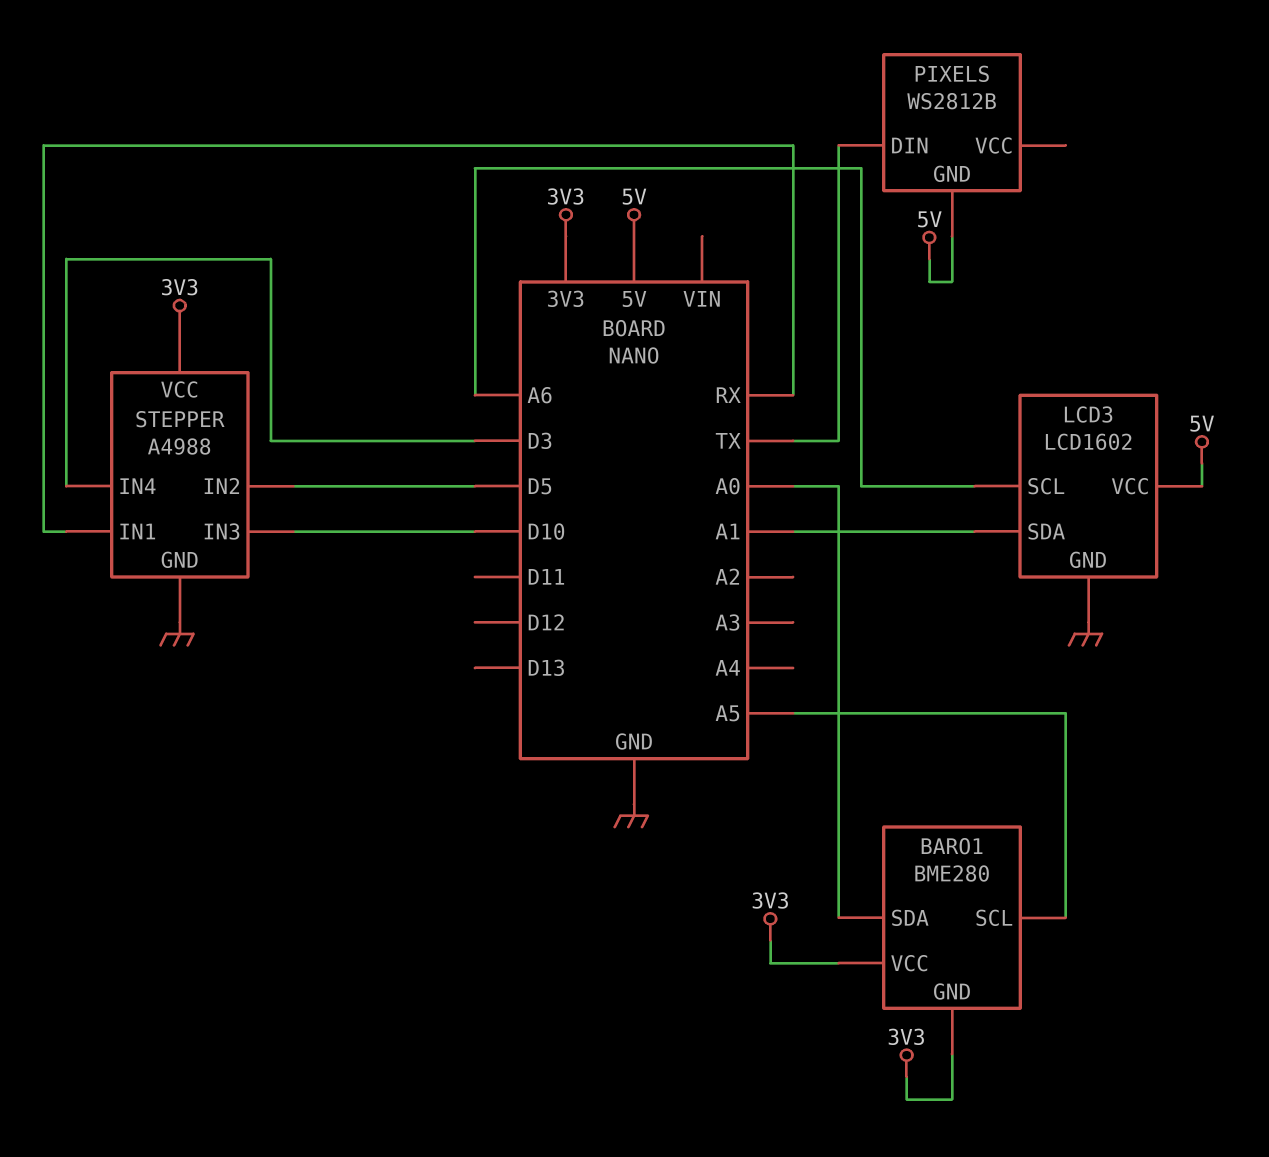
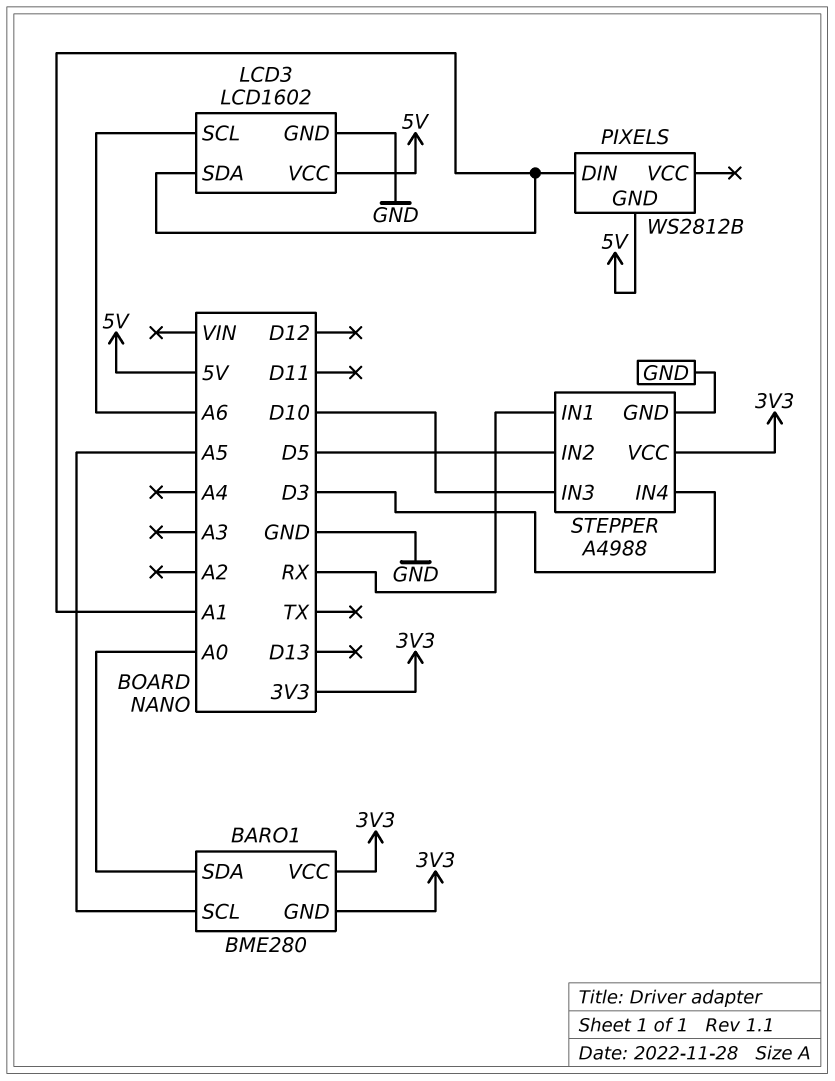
PIXELS pin DIN: TX -> A1

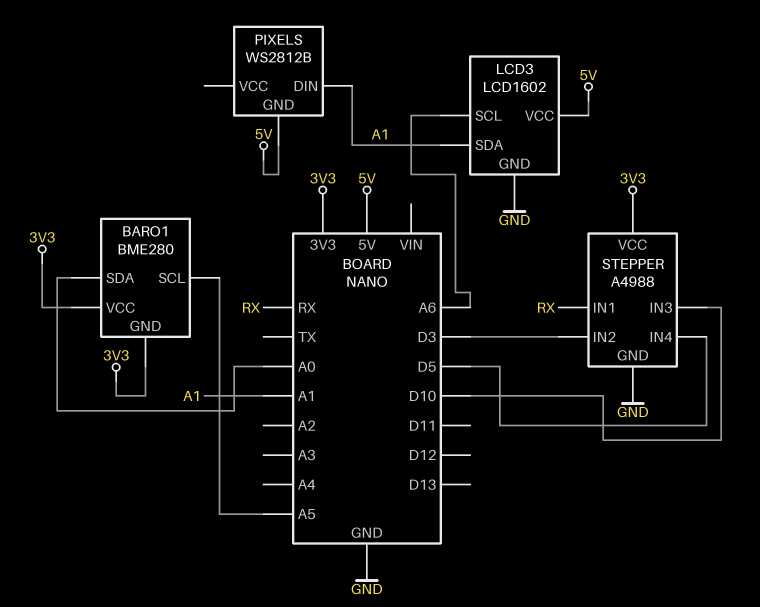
STEPPER pin IN2: D5 -> D3
STEPPER pin IN4: D3 -> D5

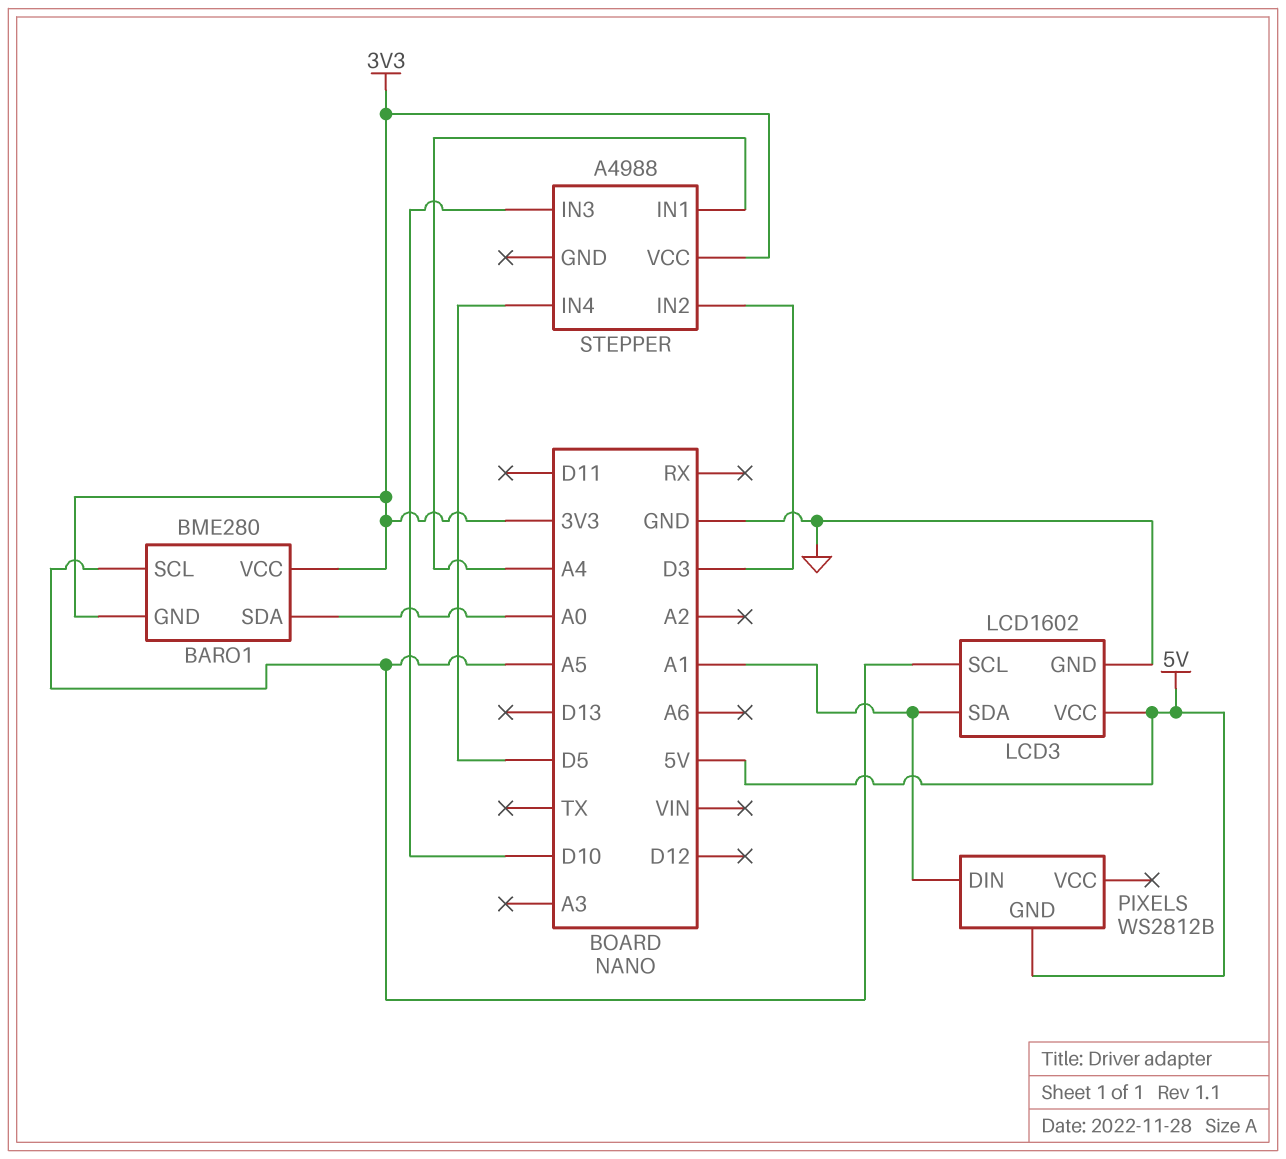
LCD3 pin SCL: A6 -> A5
STEPPER pin GND: GND -> none
STEPPER pin IN1: RX -> A4

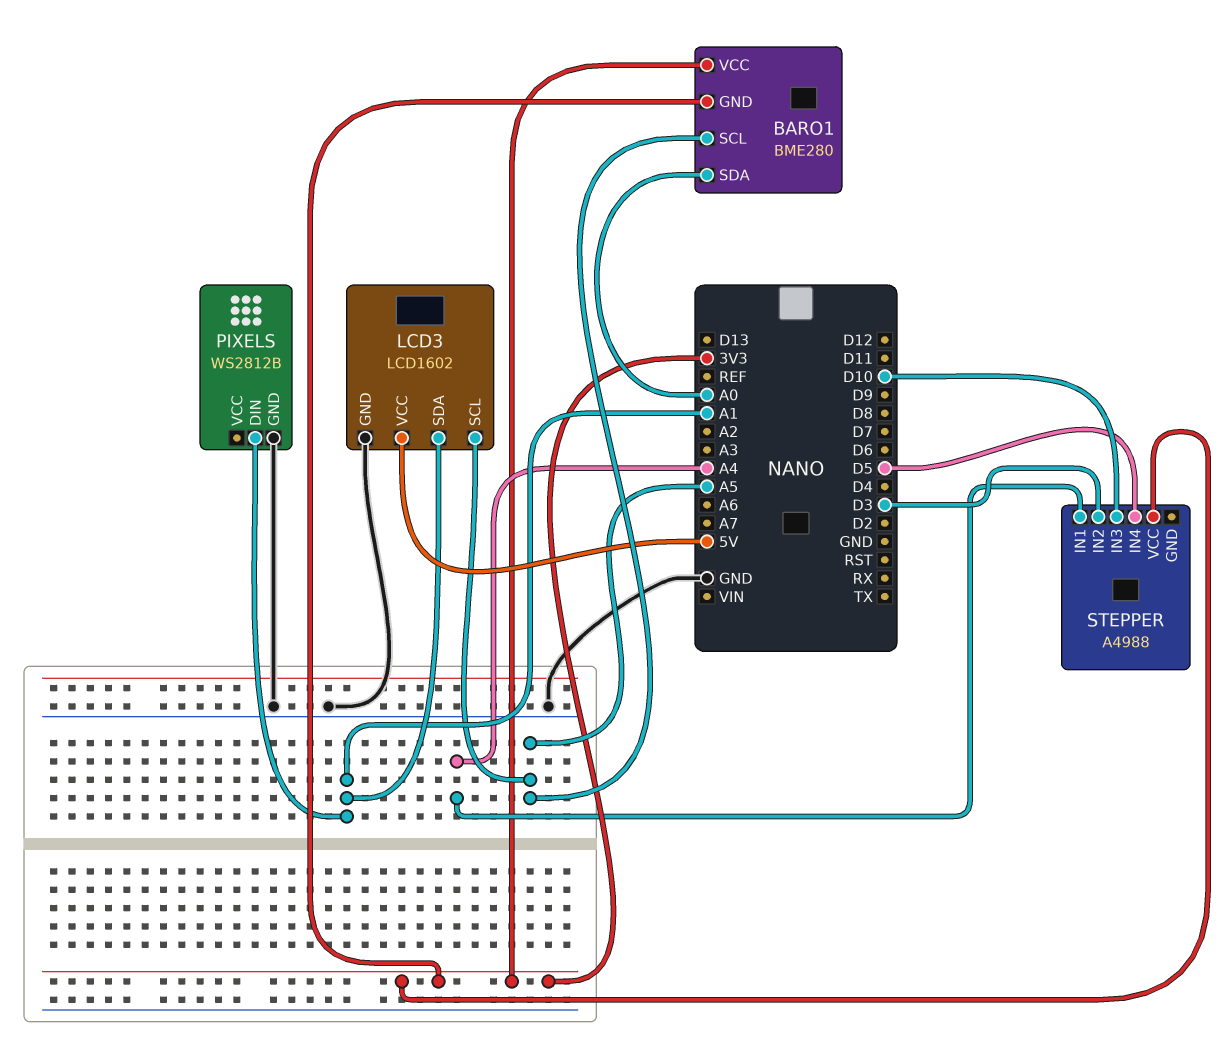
PIXELS pin GND: 5V -> GND

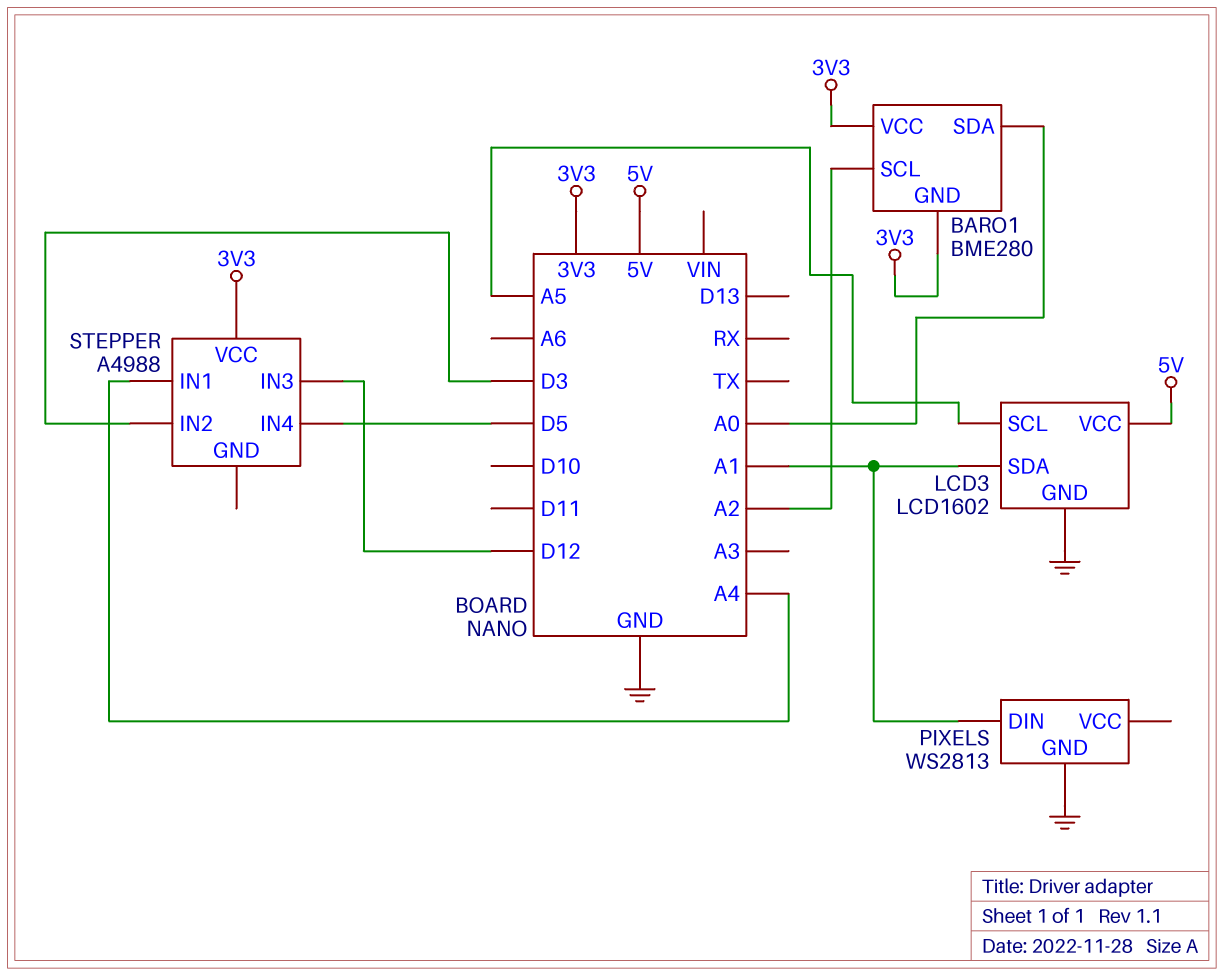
BARO1 pin SCL: A5 -> A2
PIXELS: WS2812B -> WS2813
STEPPER pin IN3: D10 -> D12

